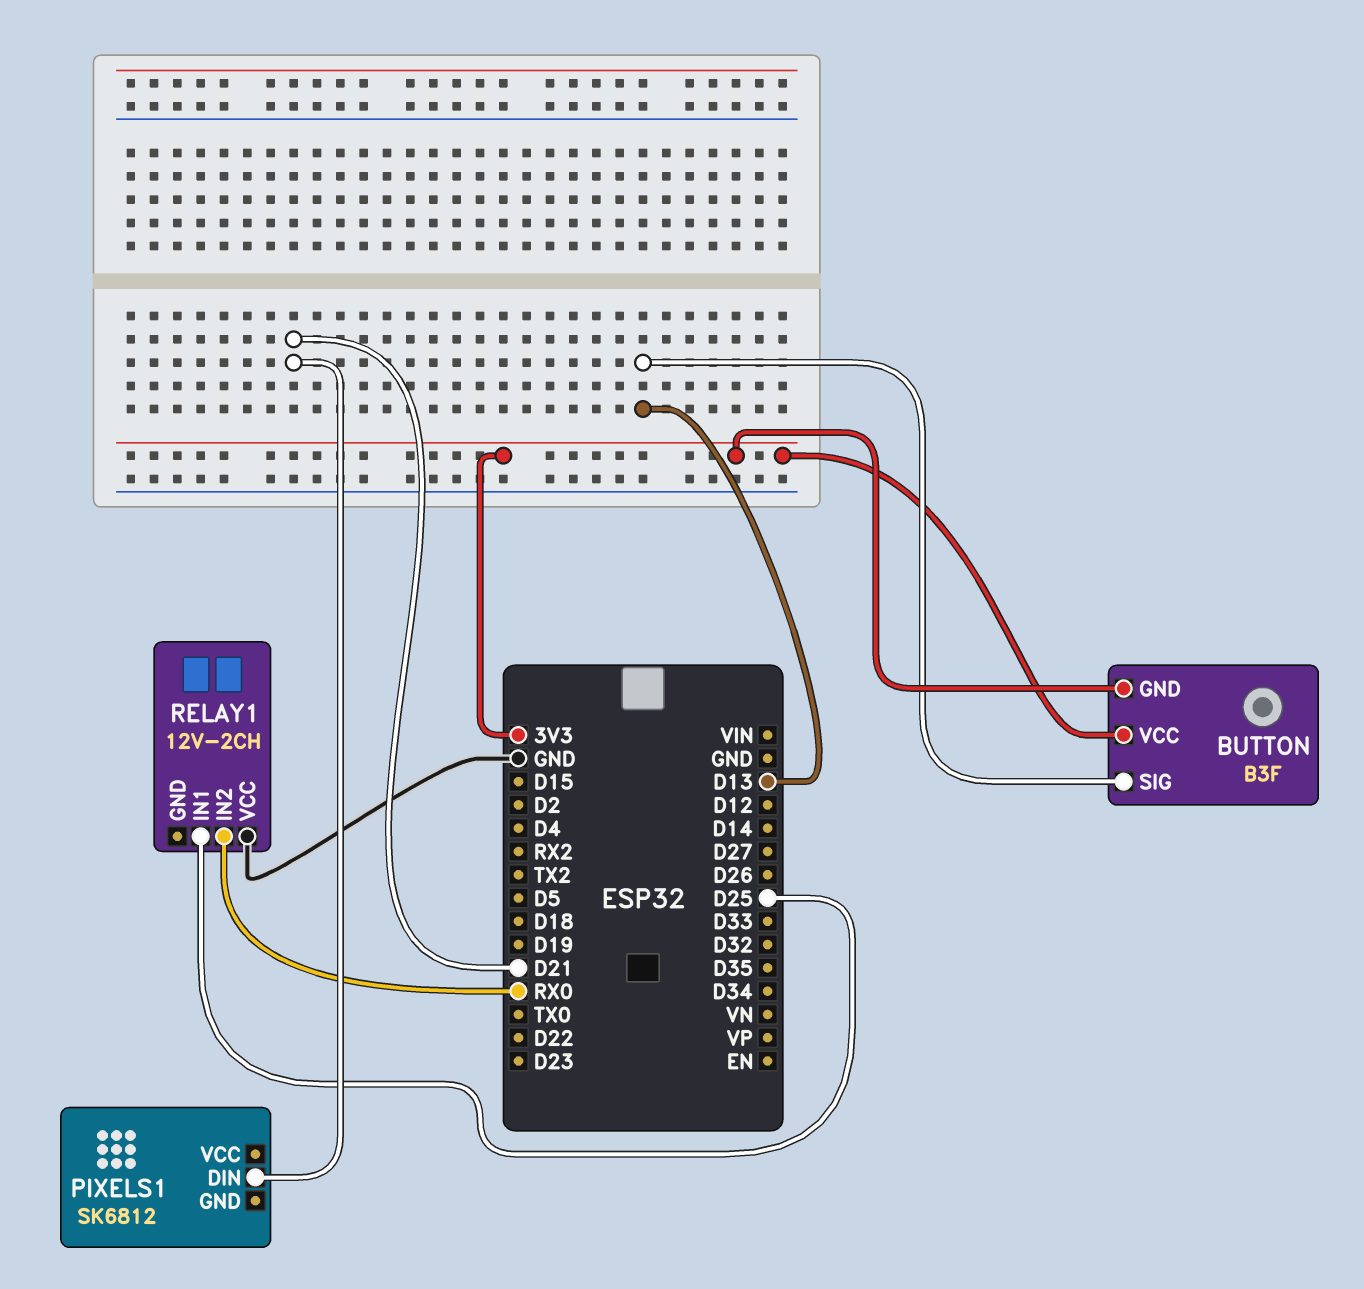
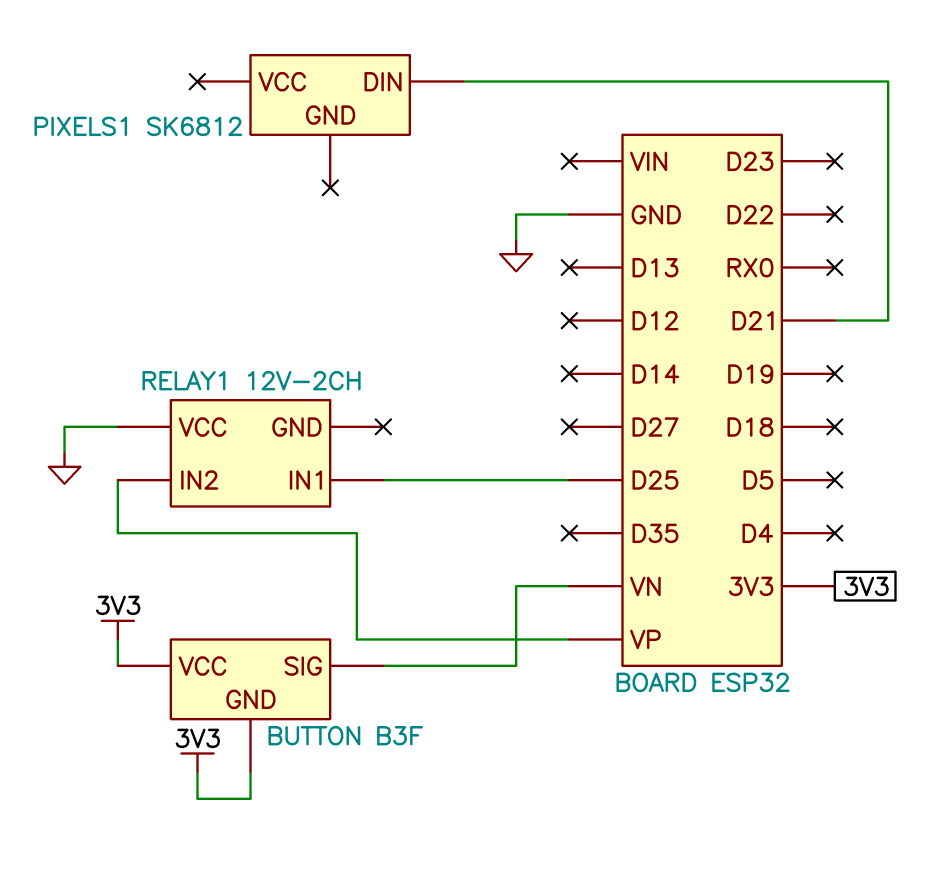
BUTTON pin SIG: D13 -> VN
RELAY1 pin IN2: RX0 -> VP

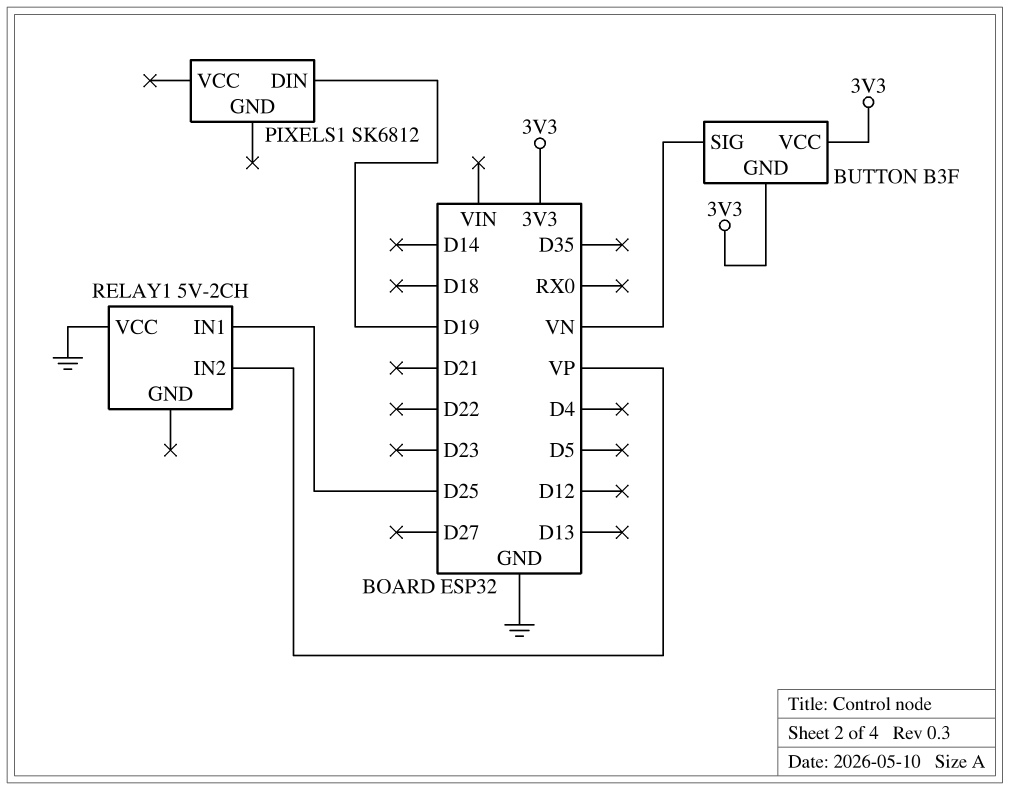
PIXELS1 pin DIN: D21 -> D19
RELAY1: 12V-2CH -> 5V-2CH

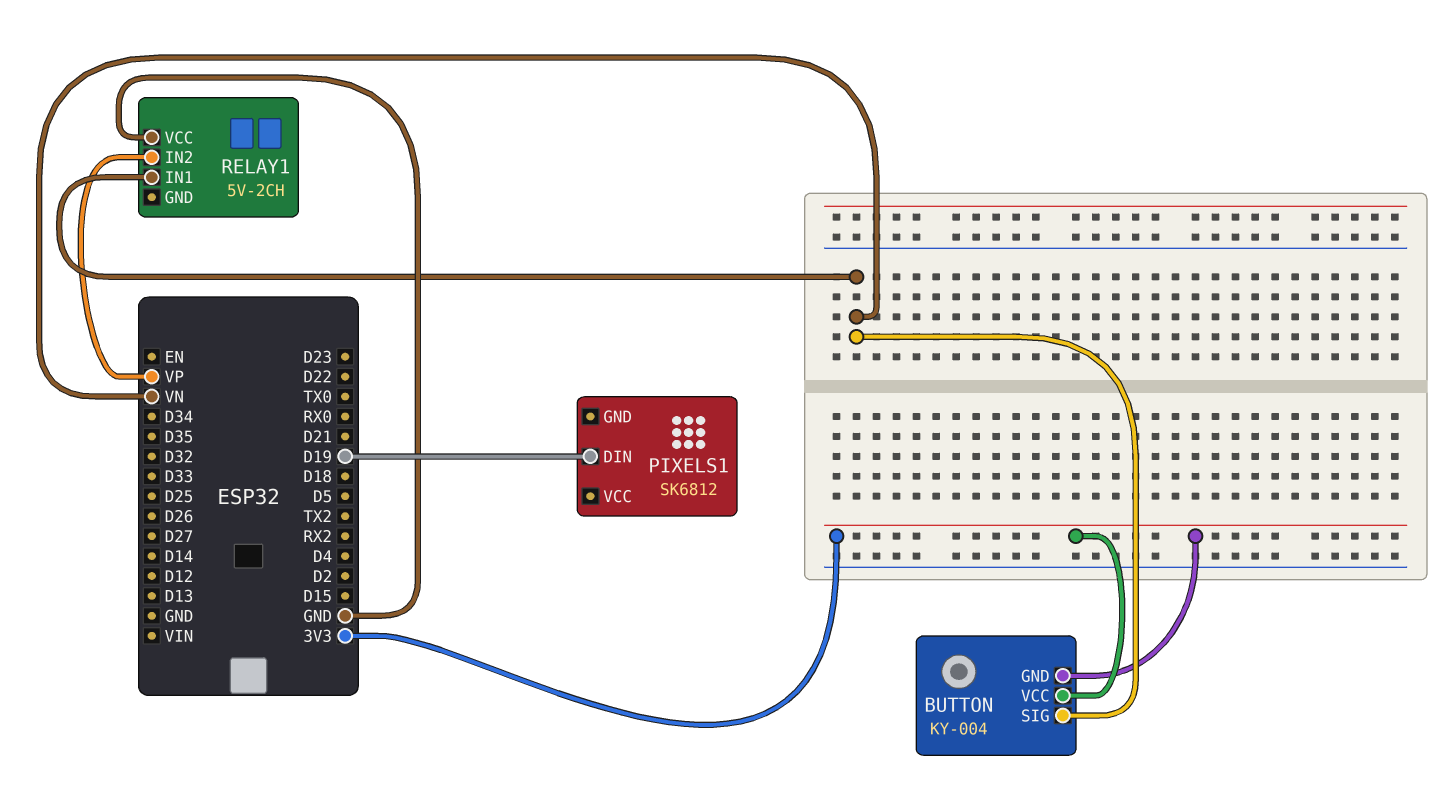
BUTTON: B3F -> KY-004
RELAY1 pin IN1: D25 -> VN

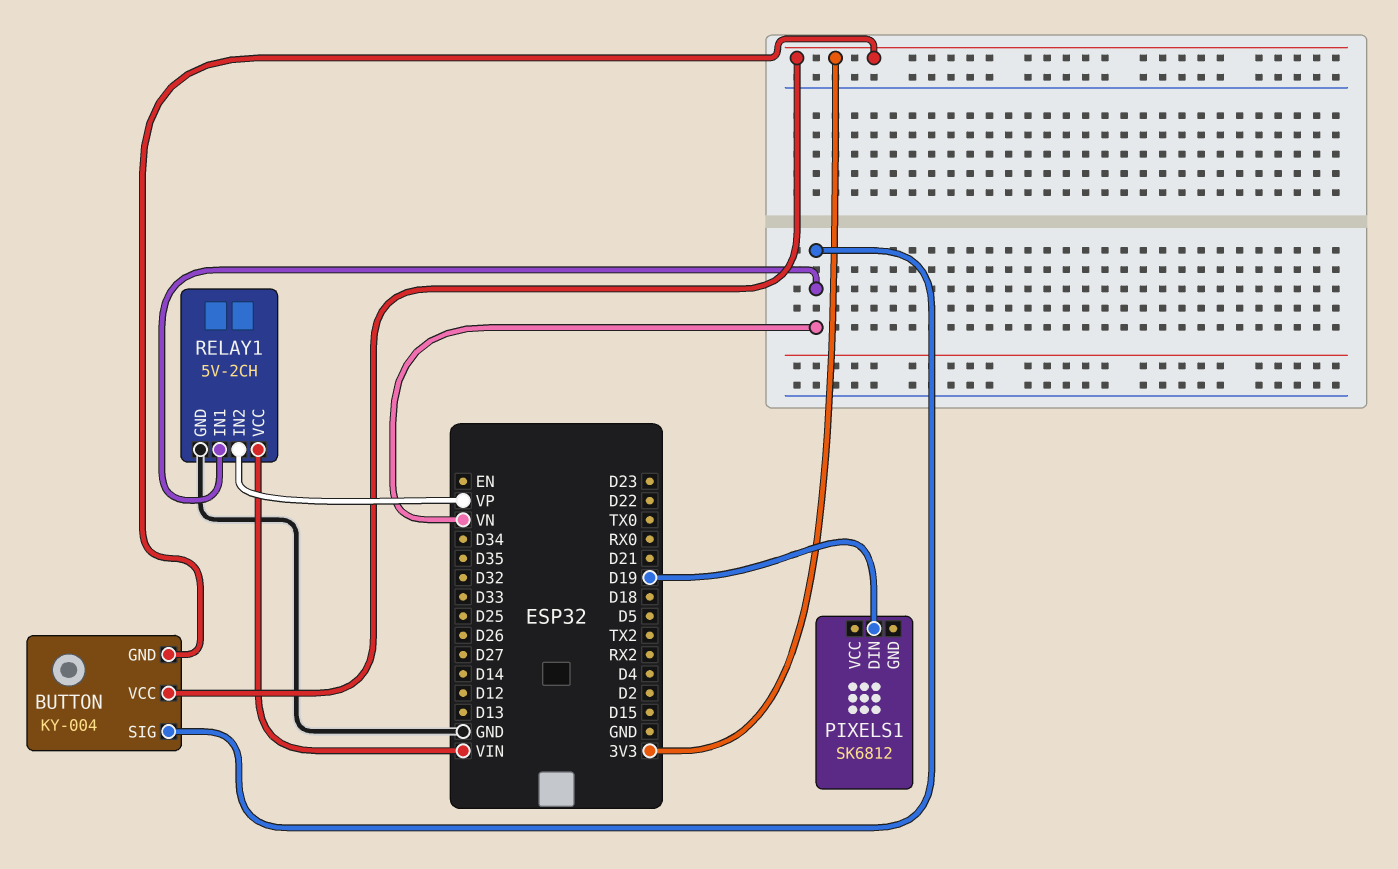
RELAY1 pin GND: none -> GND
RELAY1 pin VCC: GND -> VIN

